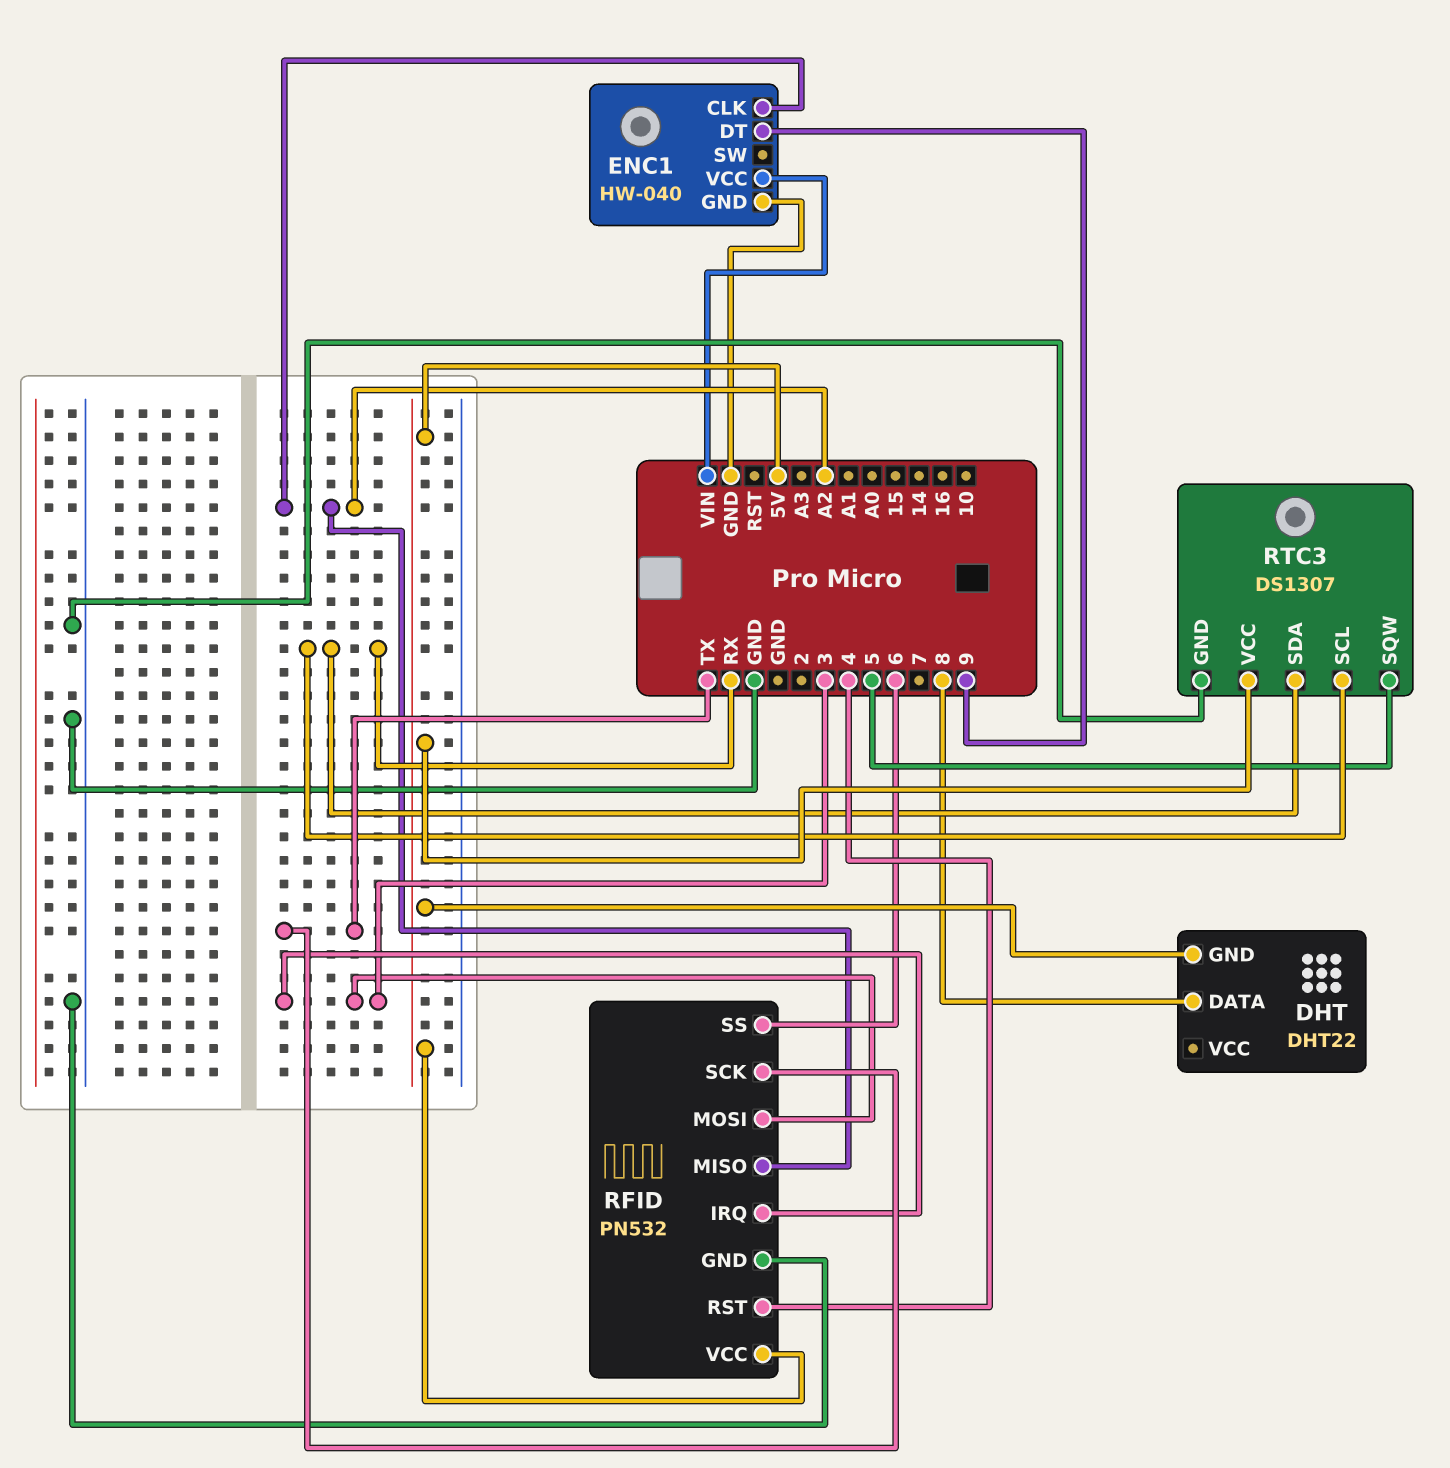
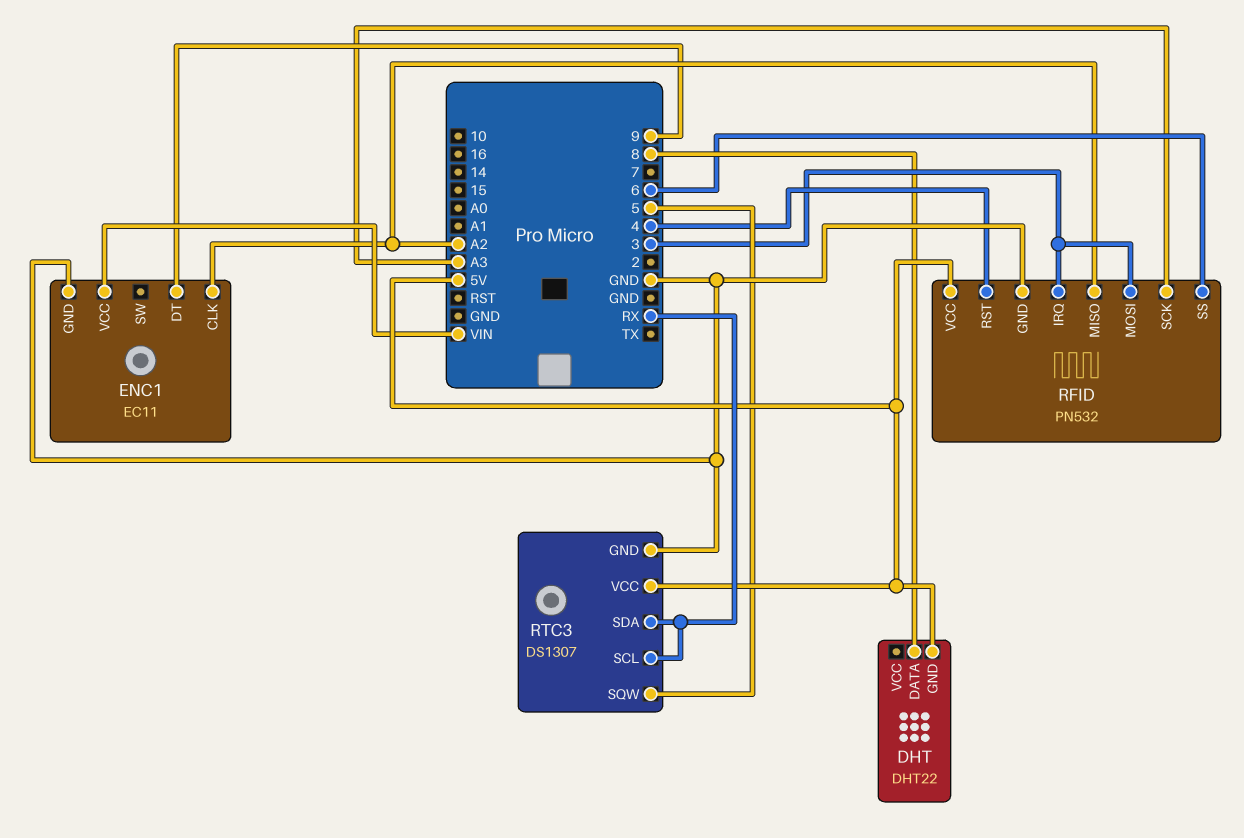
ENC1: HW-040 -> EC11
RFID pin SCK: TX -> A3

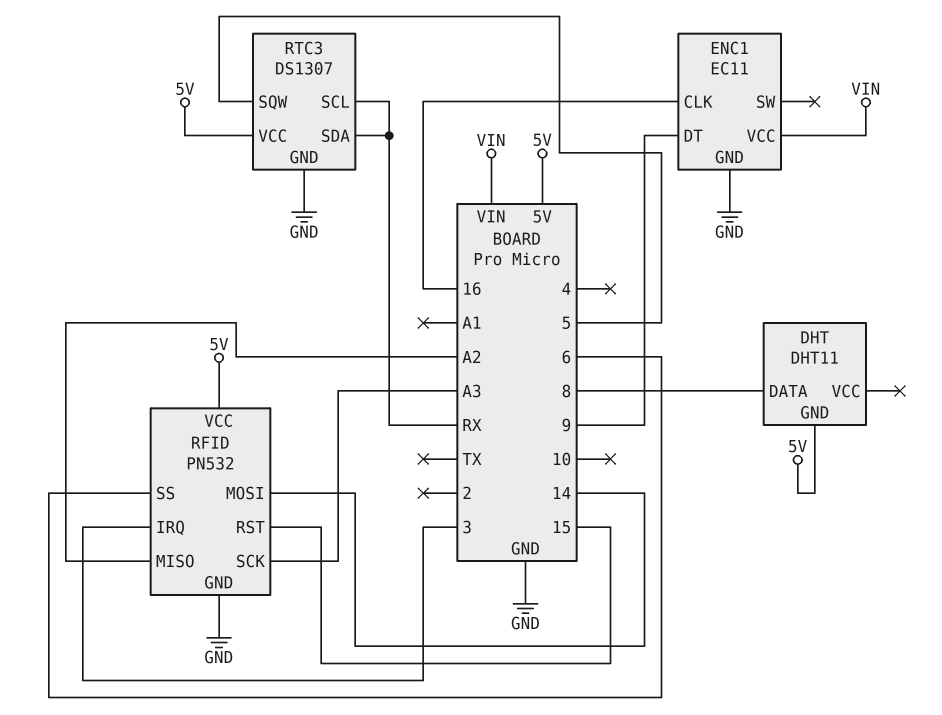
DHT: DHT22 -> DHT11
ENC1 pin CLK: A2 -> 16
RFID pin MOSI: 3 -> 14
RFID pin RST: 4 -> 15

